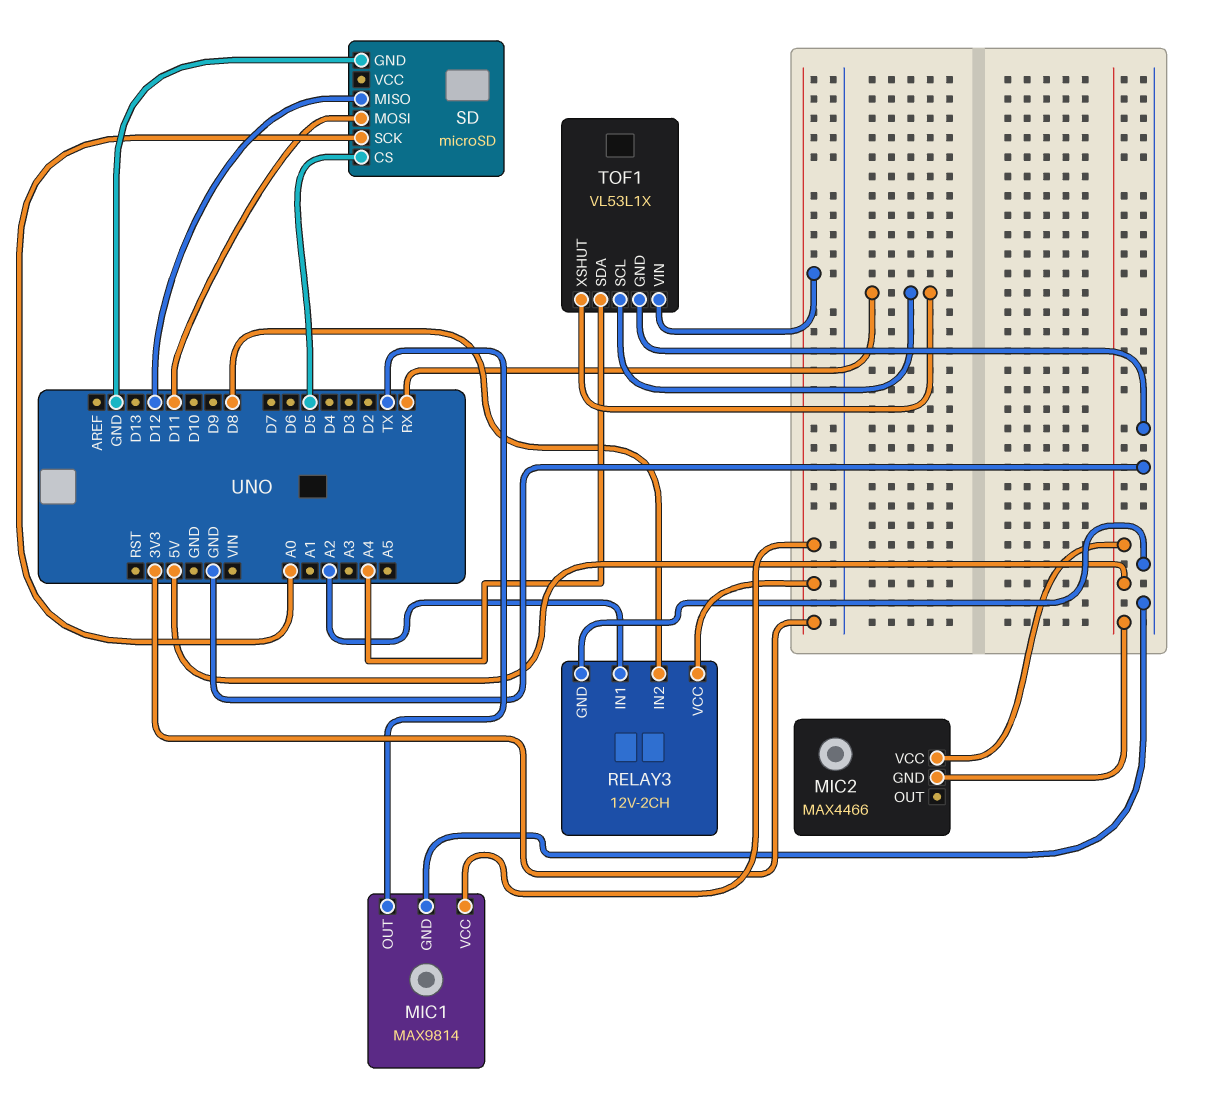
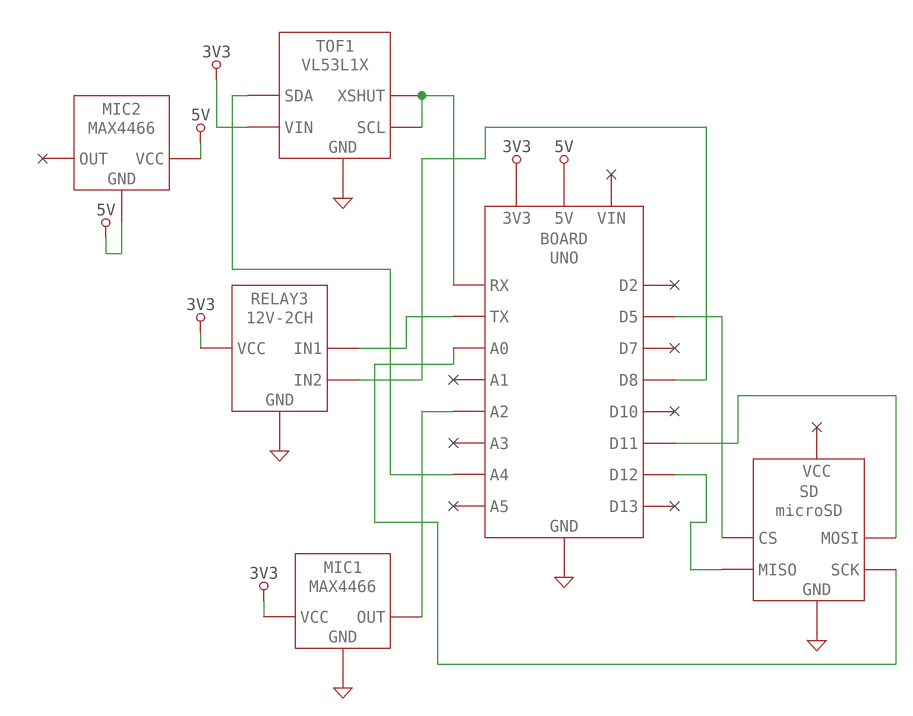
MIC1: MAX9814 -> MAX4466
MIC1 pin OUT: TX -> A2
RELAY3 pin IN1: A2 -> TX

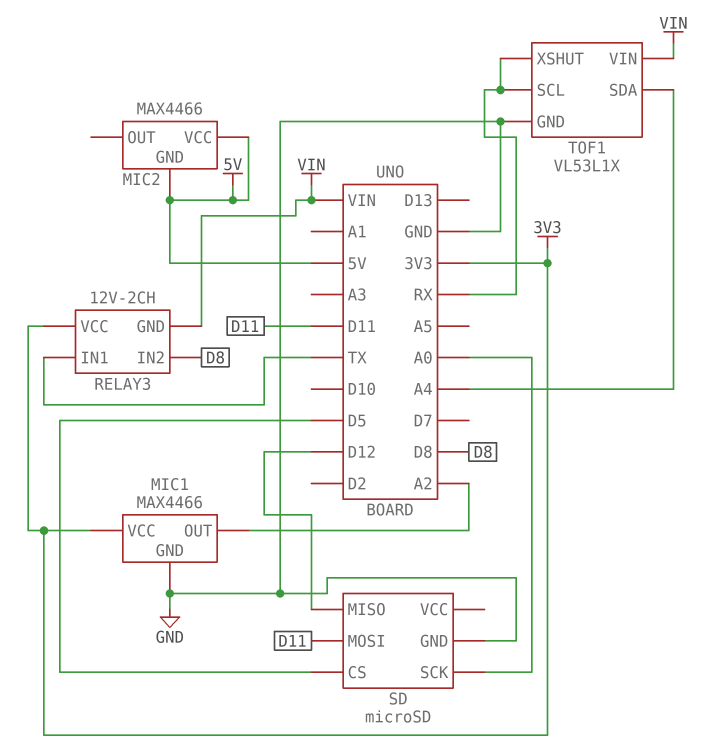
RELAY3 pin GND: GND -> VIN
TOF1 pin VIN: 3V3 -> VIN

